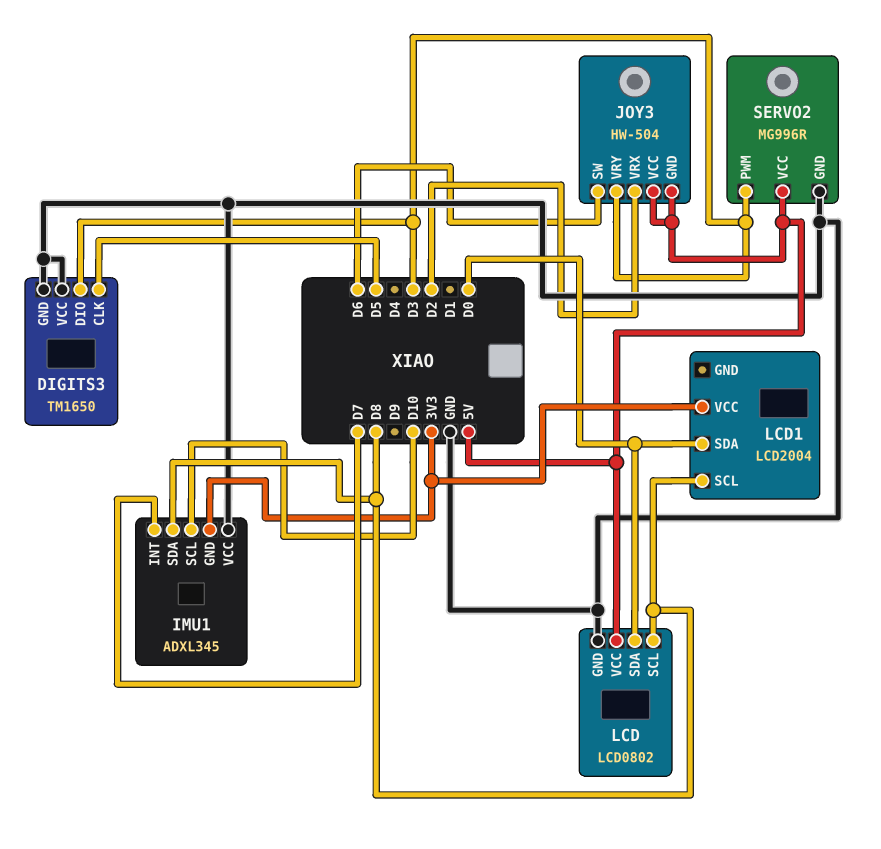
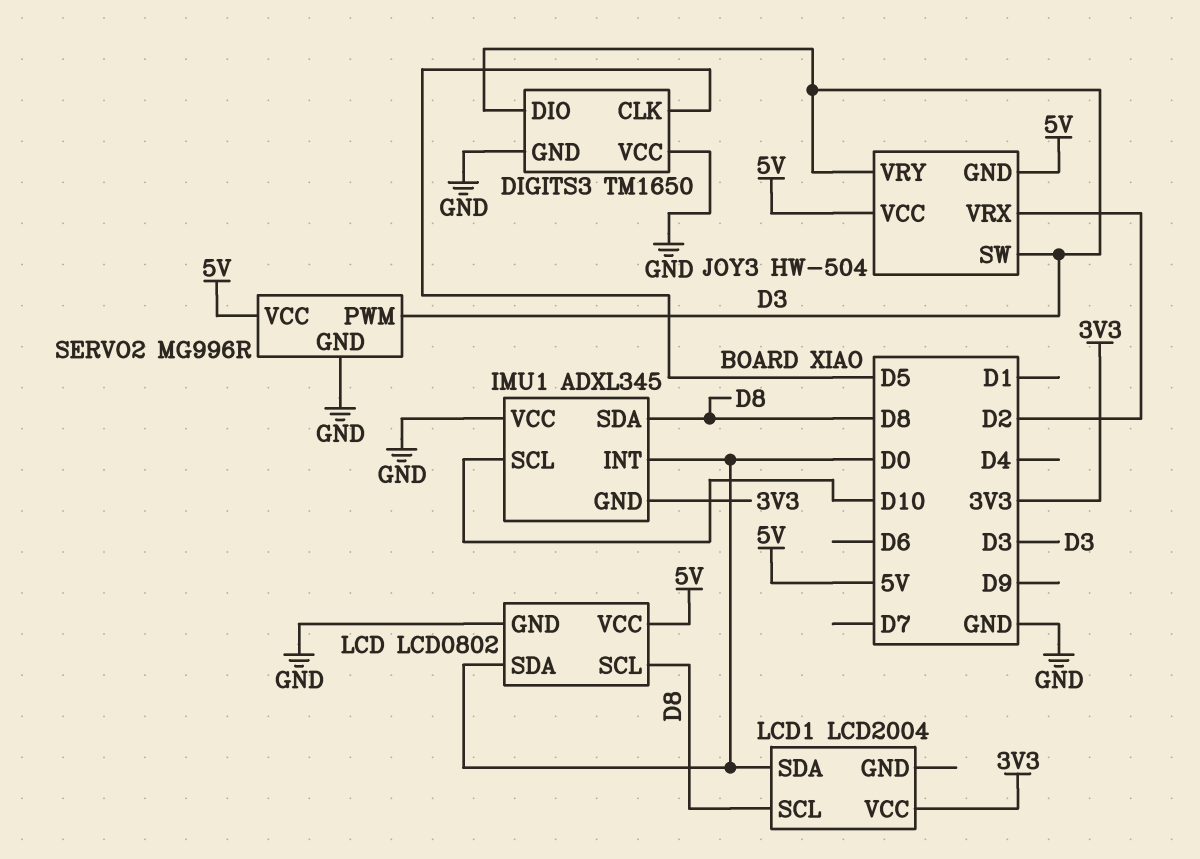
IMU1 pin INT: D7 -> D0
JOY3 pin SW: D6 -> D3

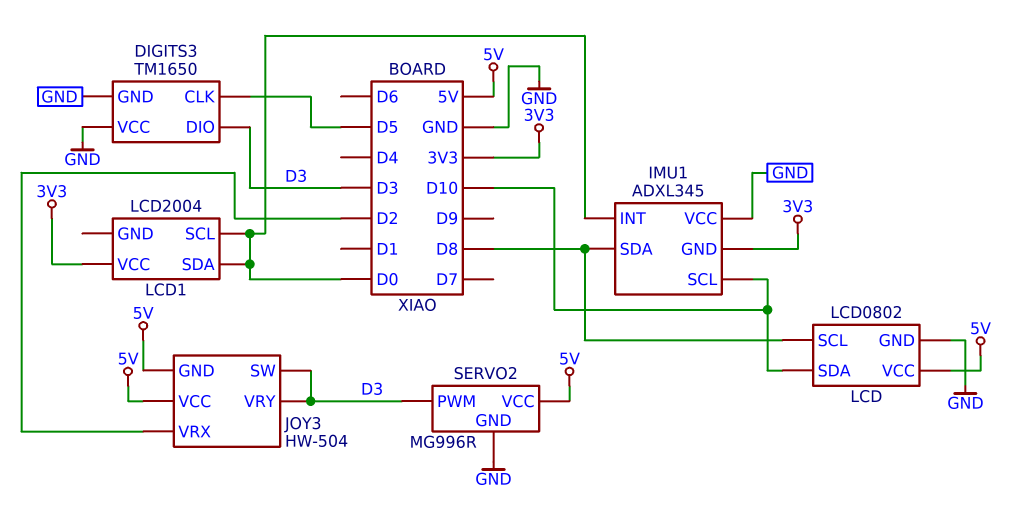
LCD pin SDA: D0 -> D10
LCD1 pin SCL: D8 -> D0

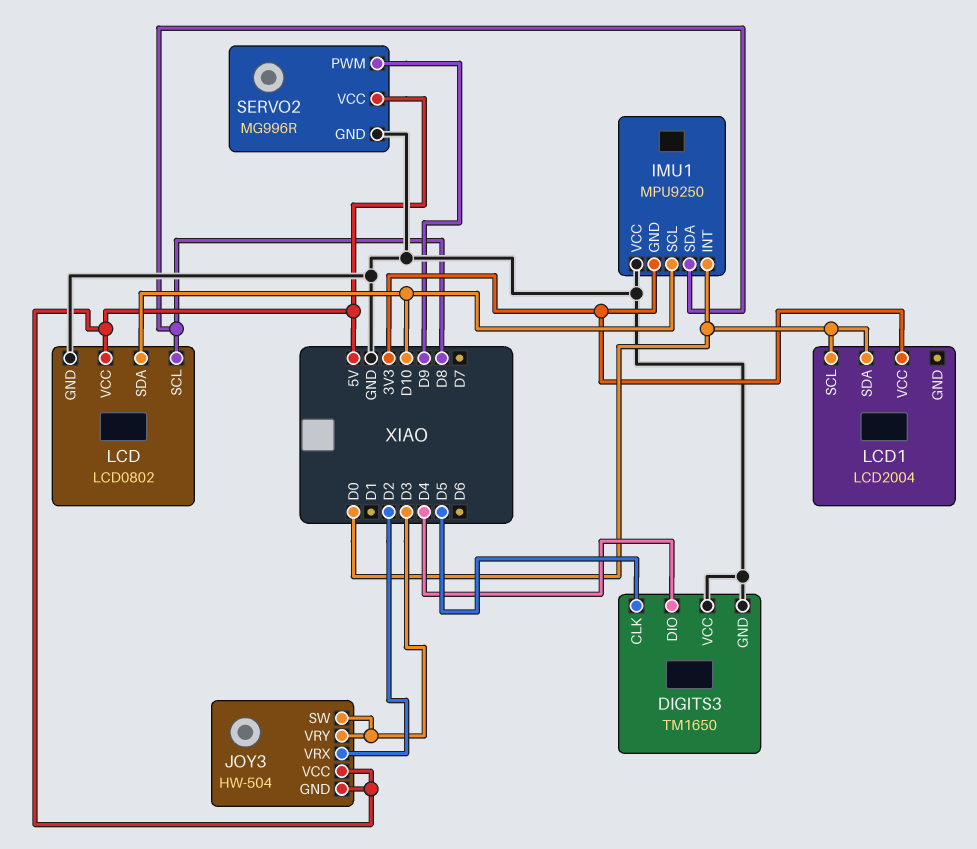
DIGITS3 pin DIO: D3 -> D4
IMU1: ADXL345 -> MPU9250
SERVO2 pin PWM: D3 -> D9

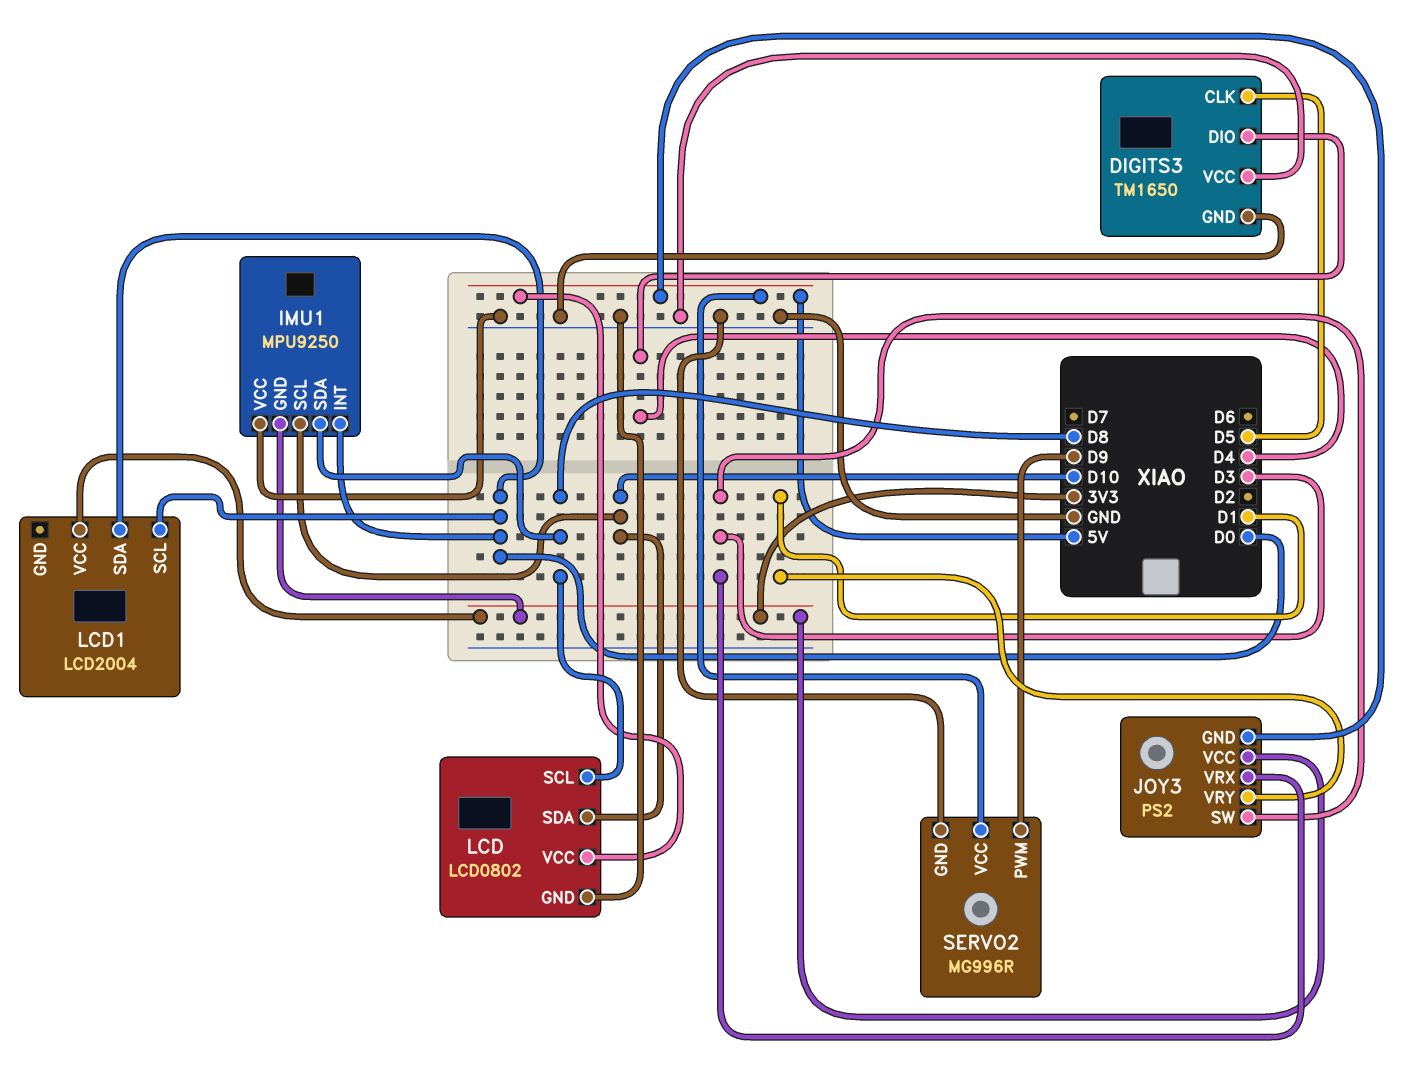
JOY3: HW-504 -> PS2
JOY3 pin VCC: 5V -> 3V3
JOY3 pin VRX: D2 -> D3
JOY3 pin VRY: D3 -> D1

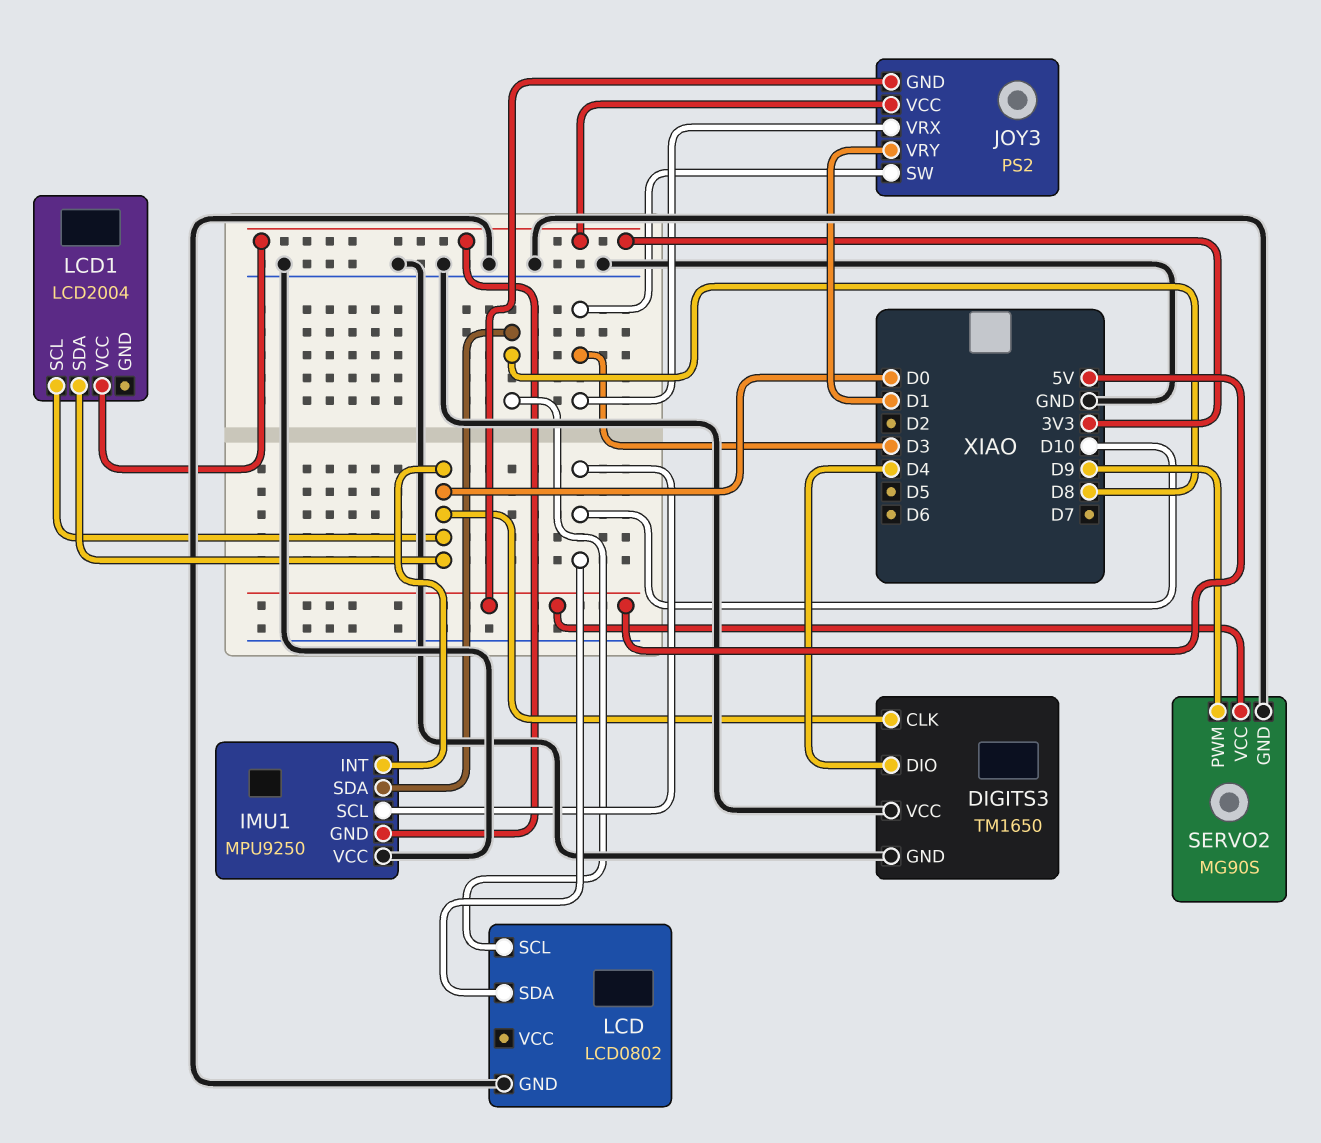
DIGITS3 pin CLK: D5 -> D0
LCD pin VCC: 5V -> none
SERVO2: MG996R -> MG90S

